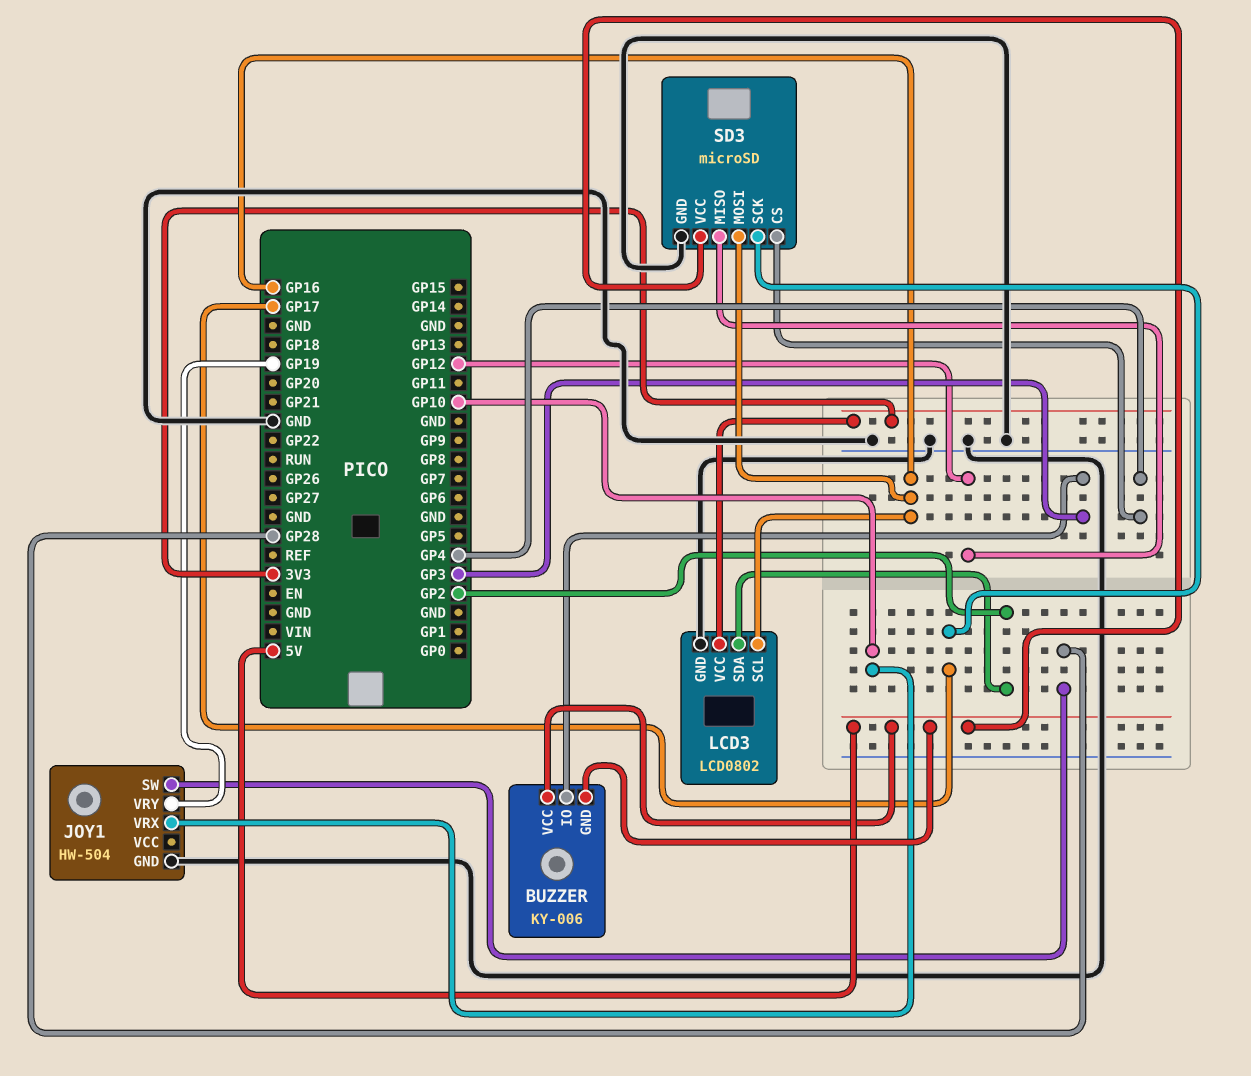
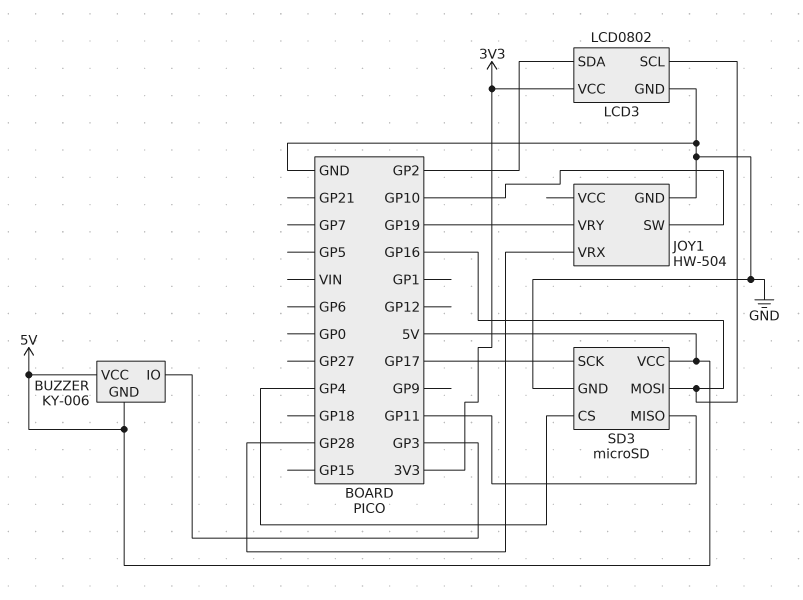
JOY1 pin SW: GP28 -> GP10
JOY1 pin VRX: GP10 -> GP28
SD3 pin MISO: GP12 -> GP11

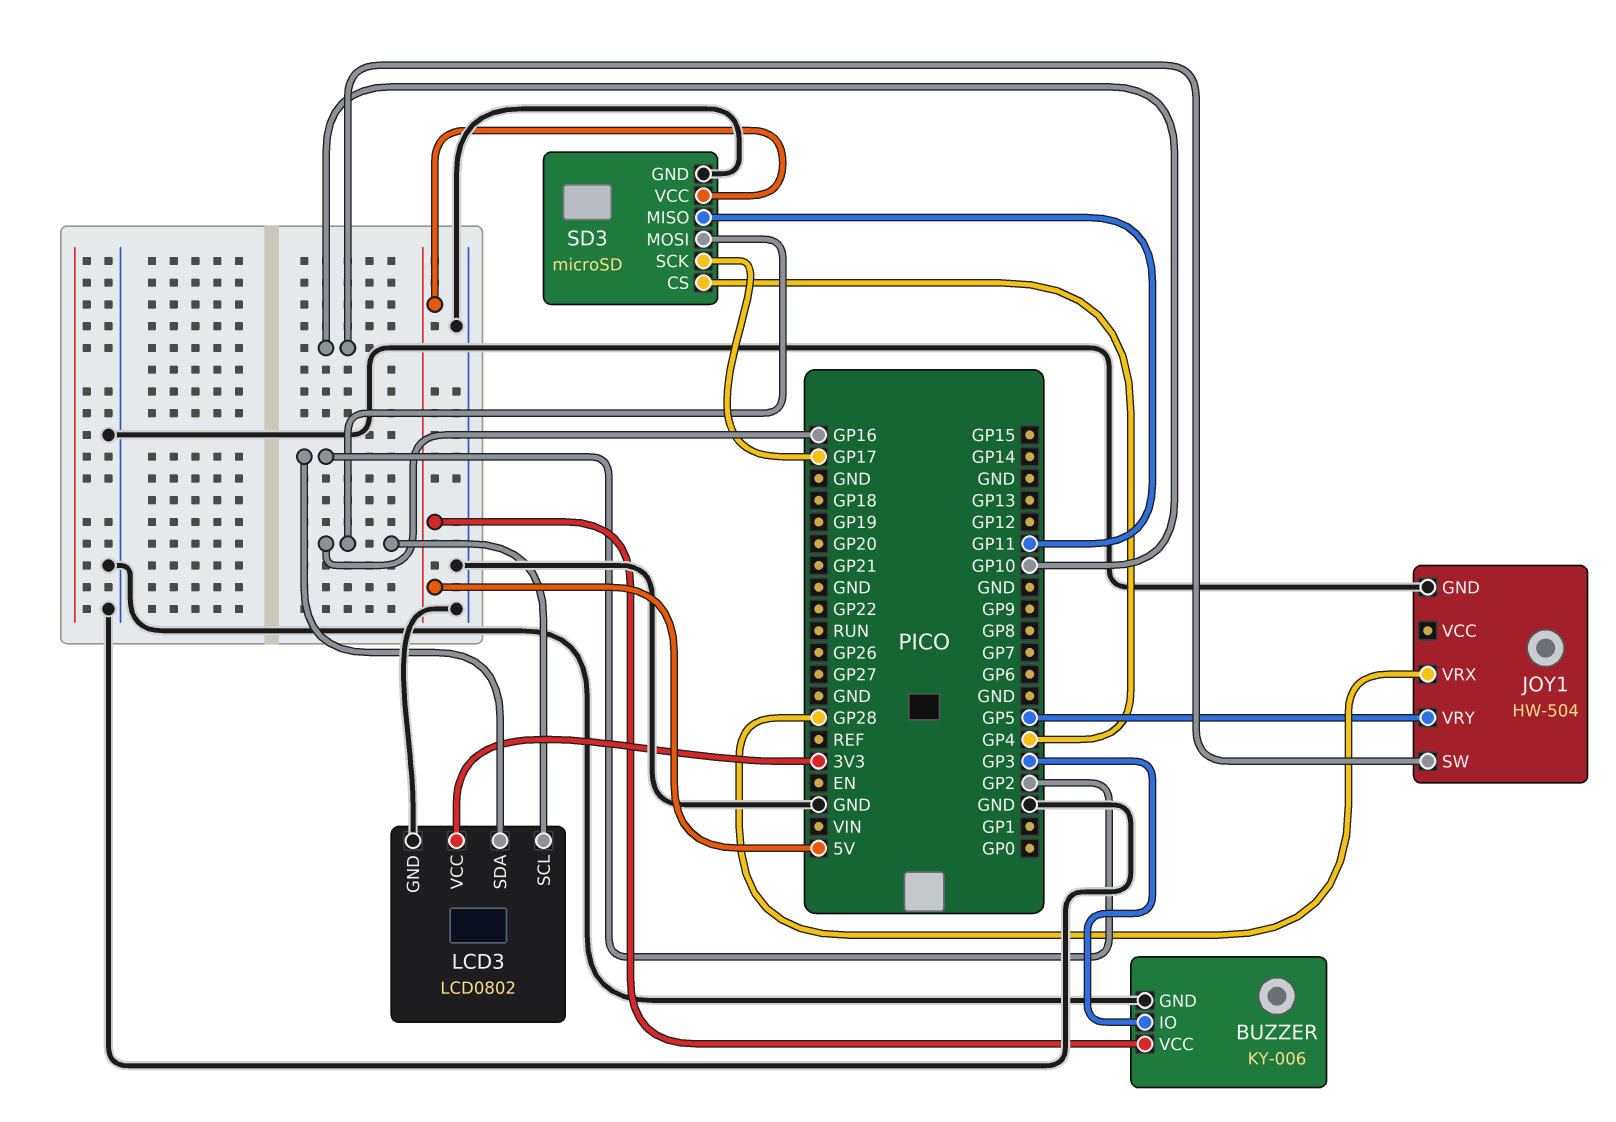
BUZZER pin GND: 5V -> GND
JOY1 pin VRY: GP19 -> GP5

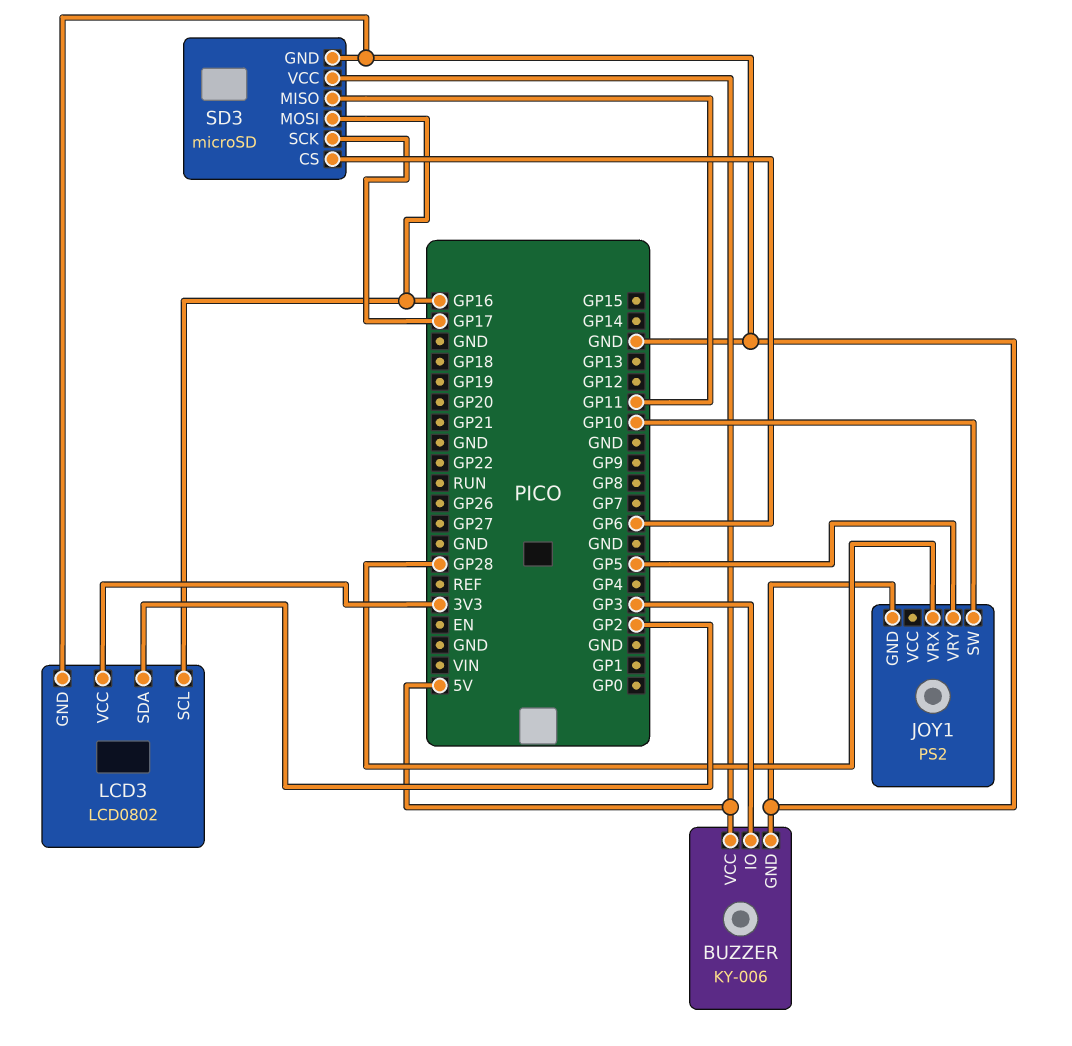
JOY1: HW-504 -> PS2
SD3 pin CS: GP4 -> GP6

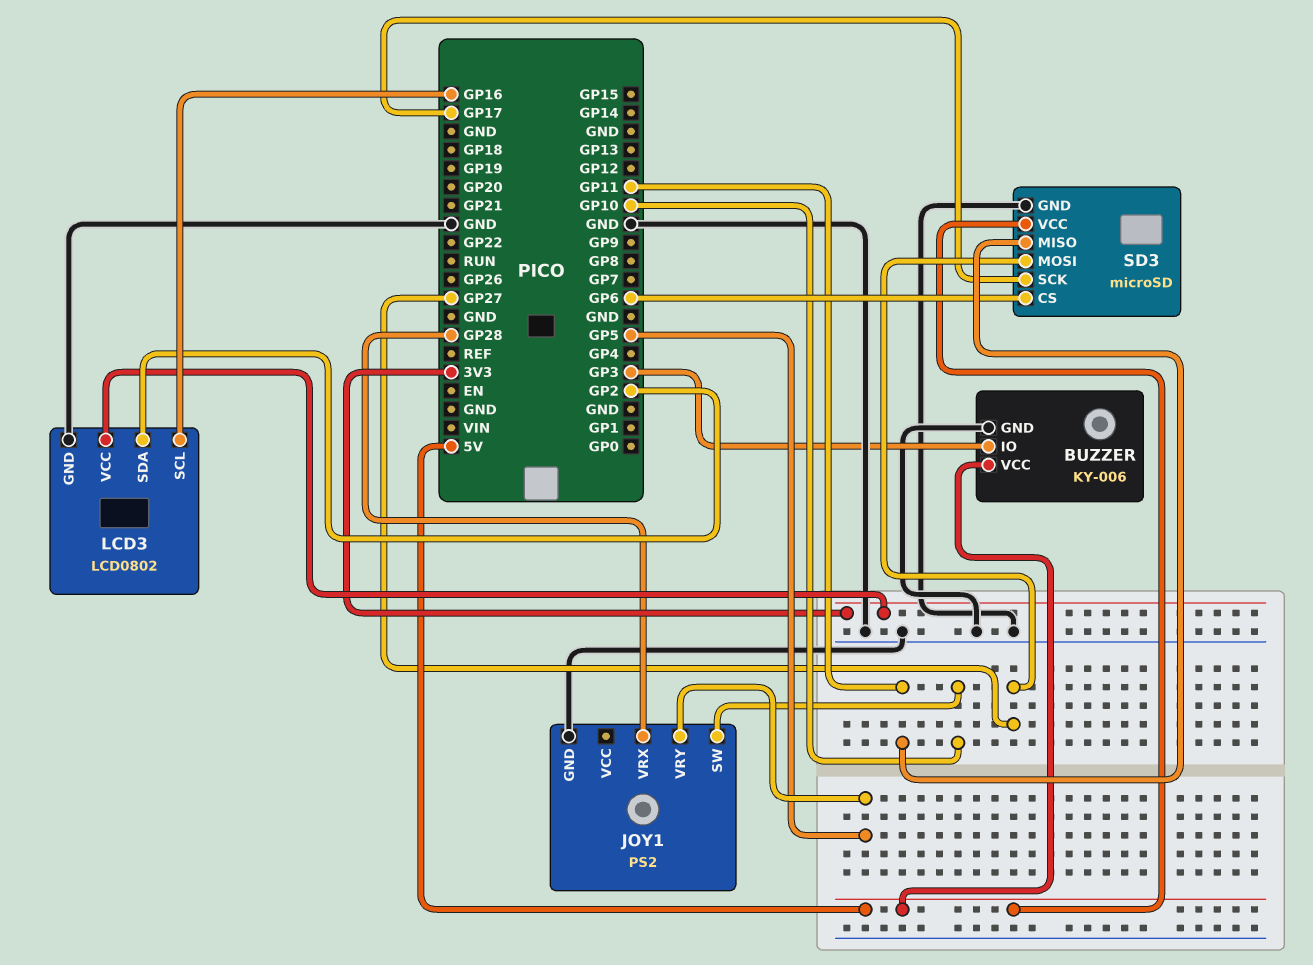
SD3 pin MOSI: GP16 -> GP27

